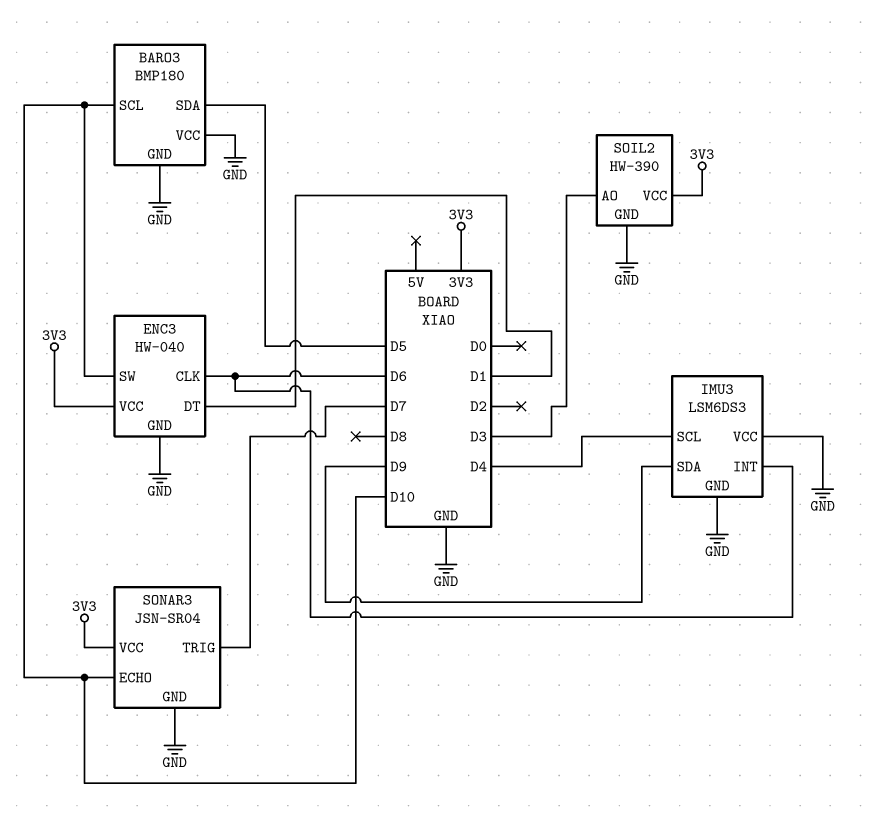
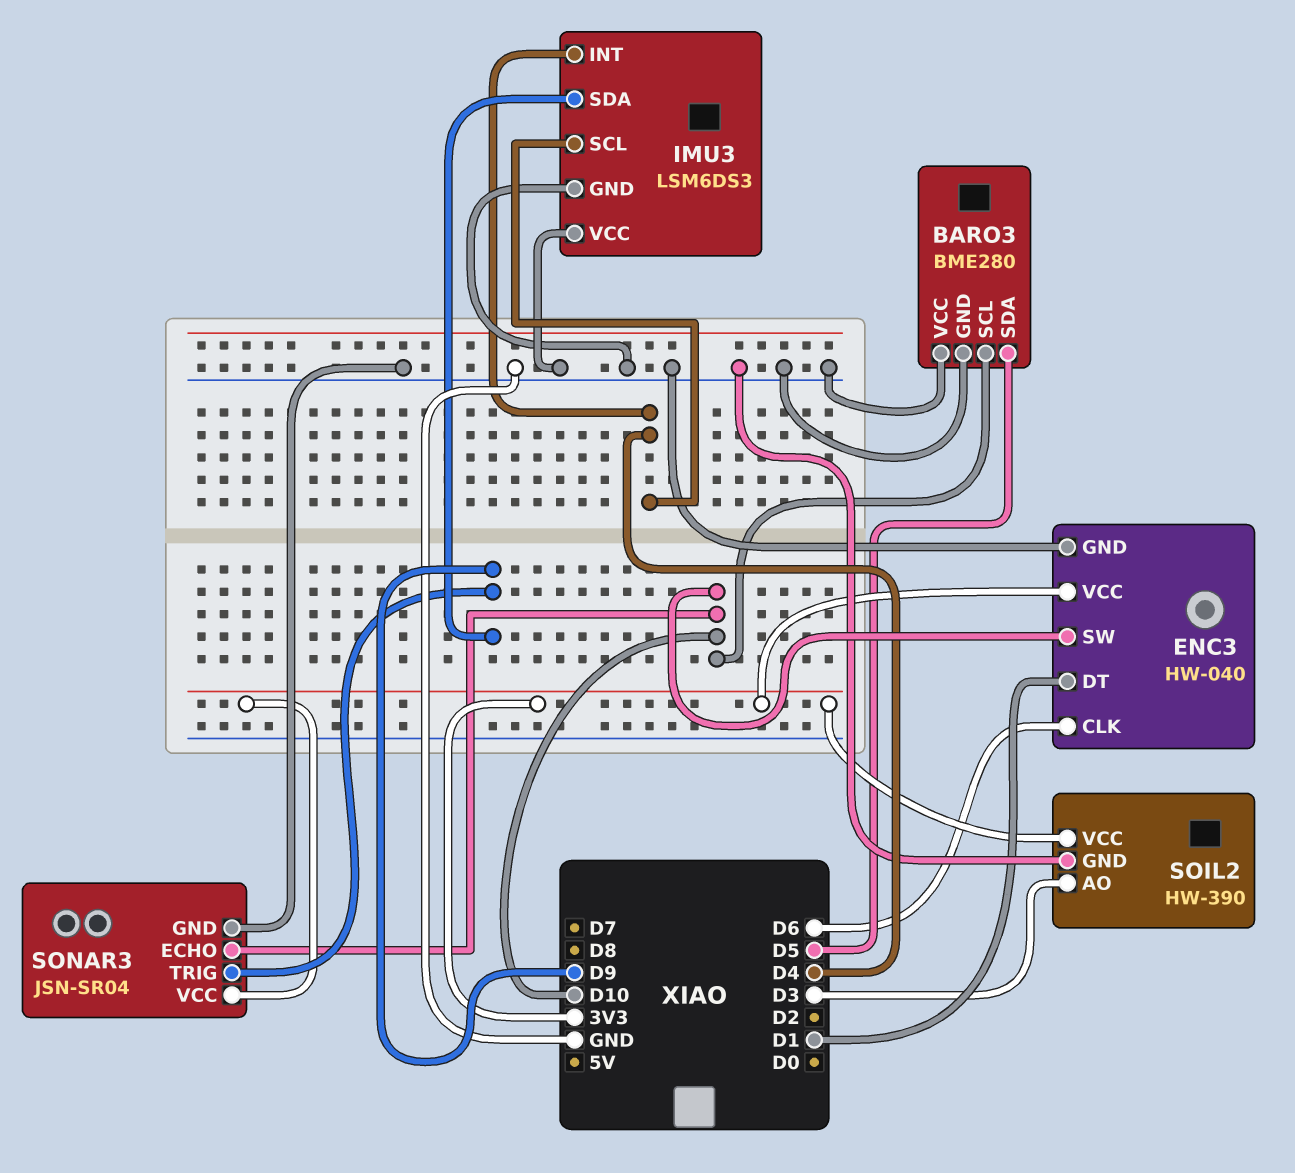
BARO3: BMP180 -> BME280
IMU3 pin INT: D6 -> D4
SONAR3 pin TRIG: D7 -> D9

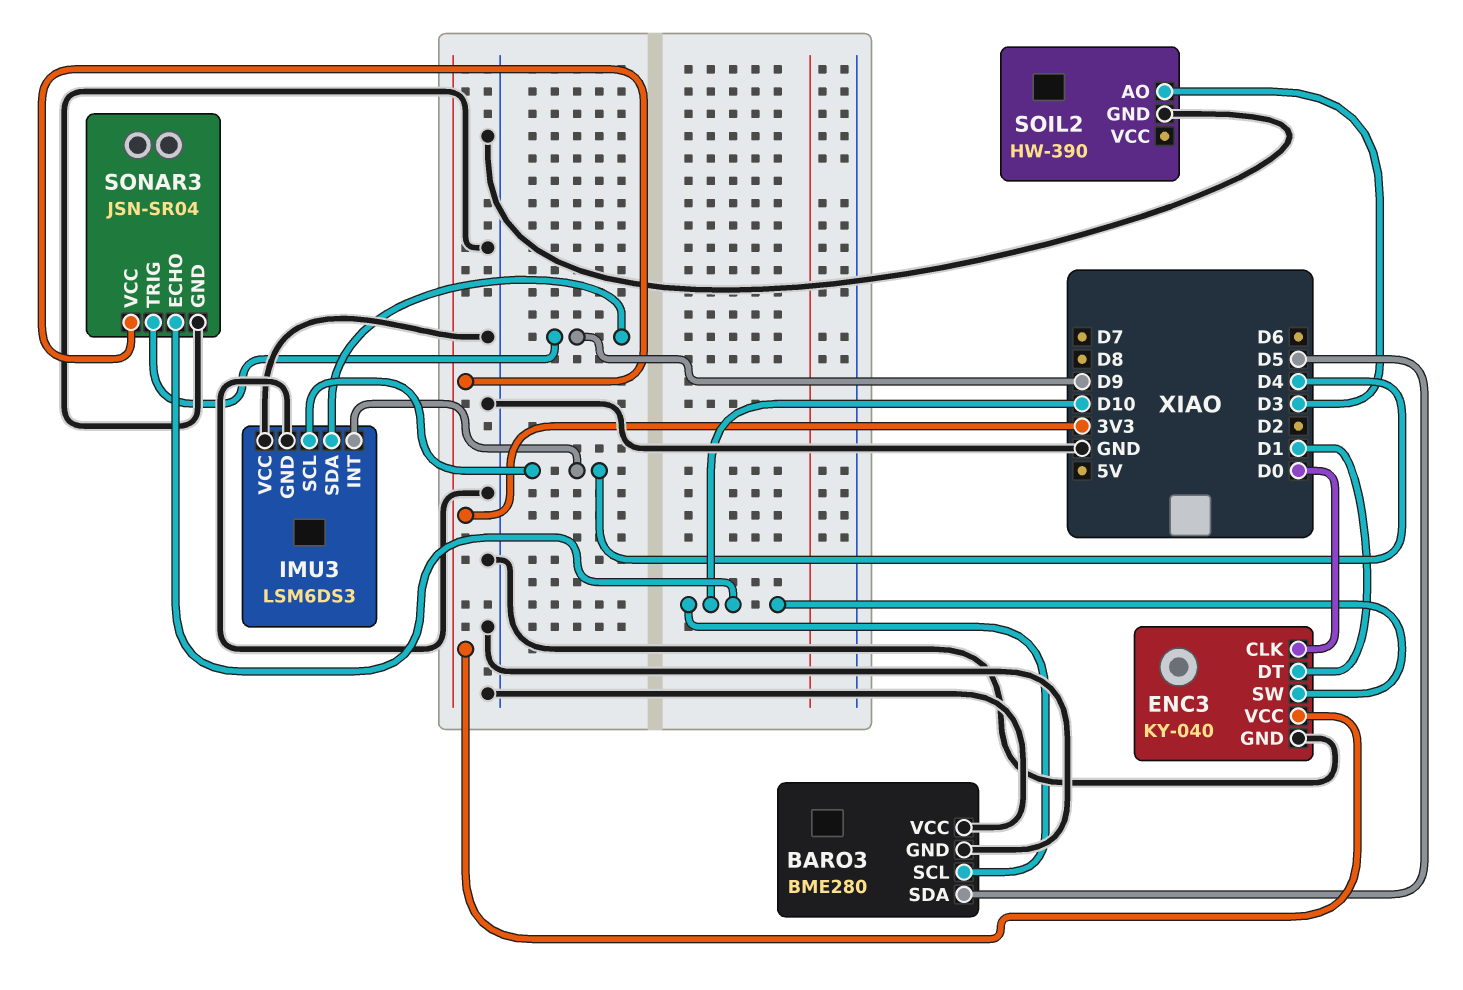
ENC3: HW-040 -> KY-040
ENC3 pin CLK: D6 -> D0
SOIL2 pin VCC: 3V3 -> none

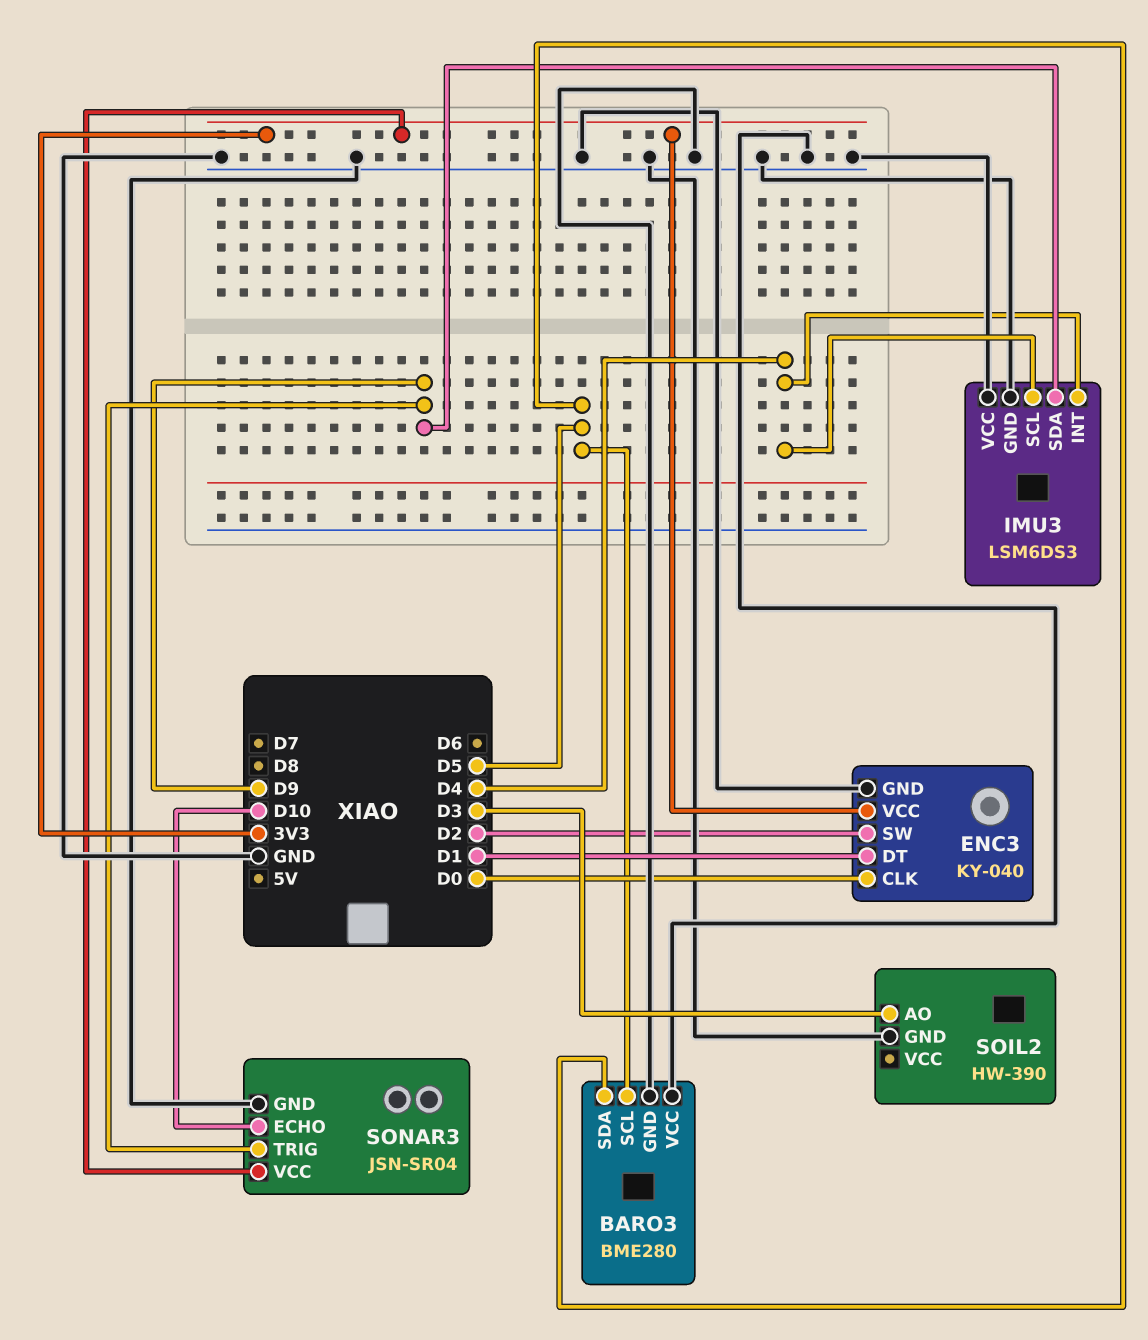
BARO3 pin SCL: D10 -> D5
ENC3 pin SW: D10 -> D2

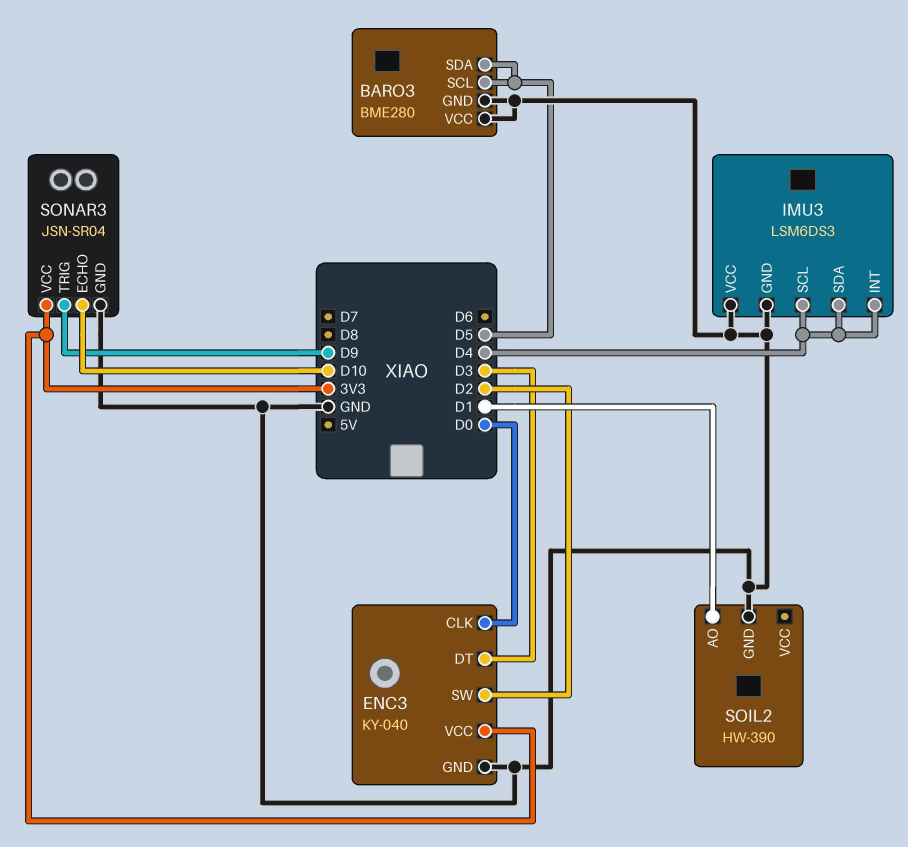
ENC3 pin DT: D1 -> D3
IMU3 pin SDA: D9 -> D4
SOIL2 pin AO: D3 -> D1

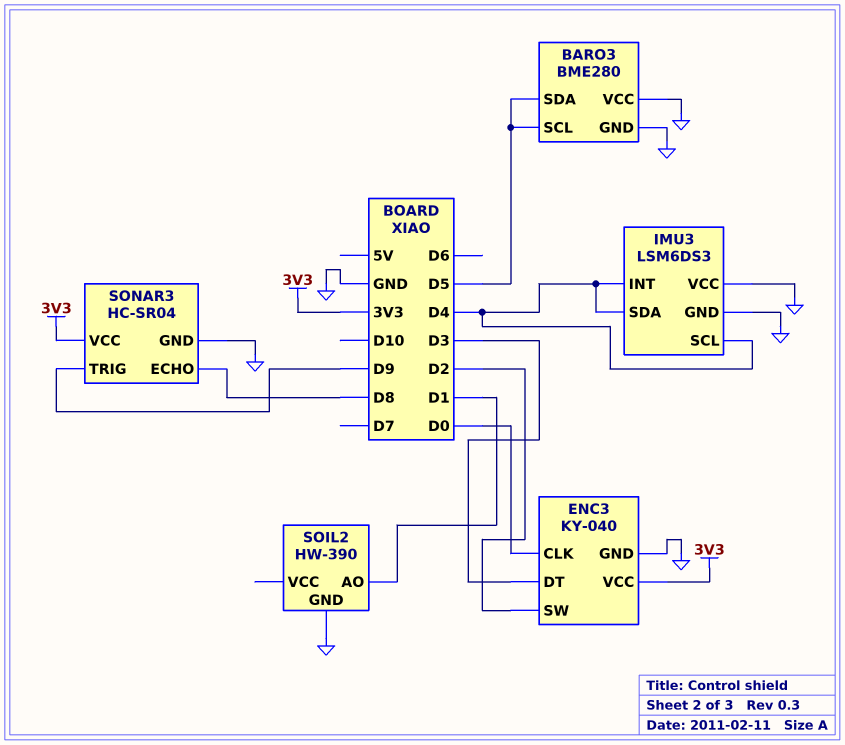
SONAR3: JSN-SR04 -> HC-SR04
SONAR3 pin ECHO: D10 -> D8

